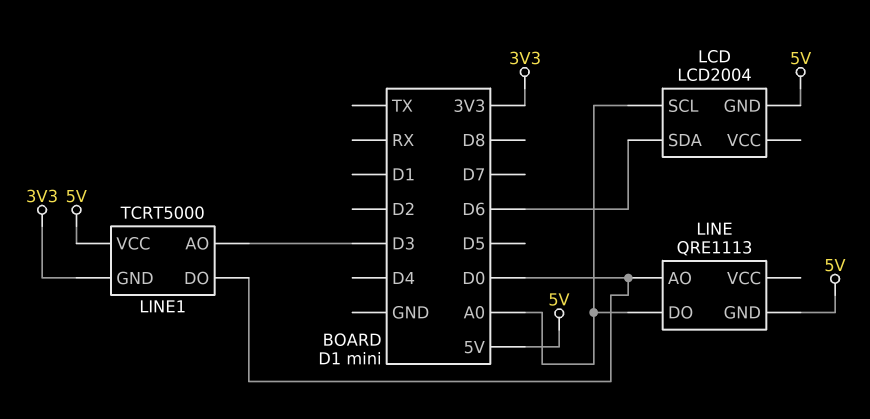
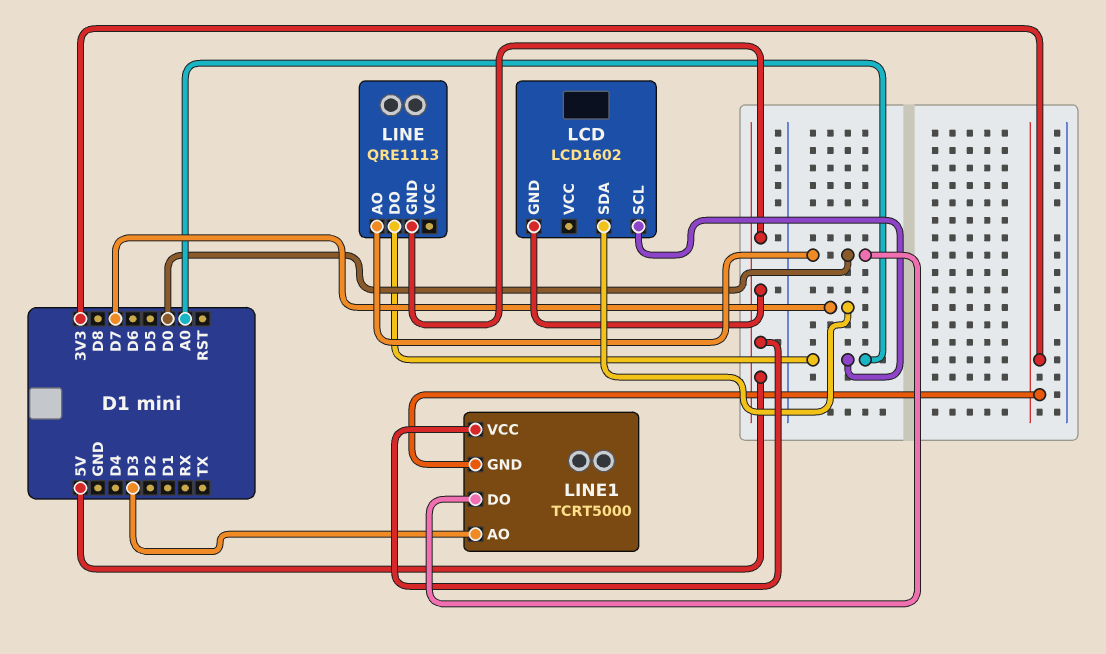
LCD: LCD2004 -> LCD1602
LCD pin SDA: D6 -> D7

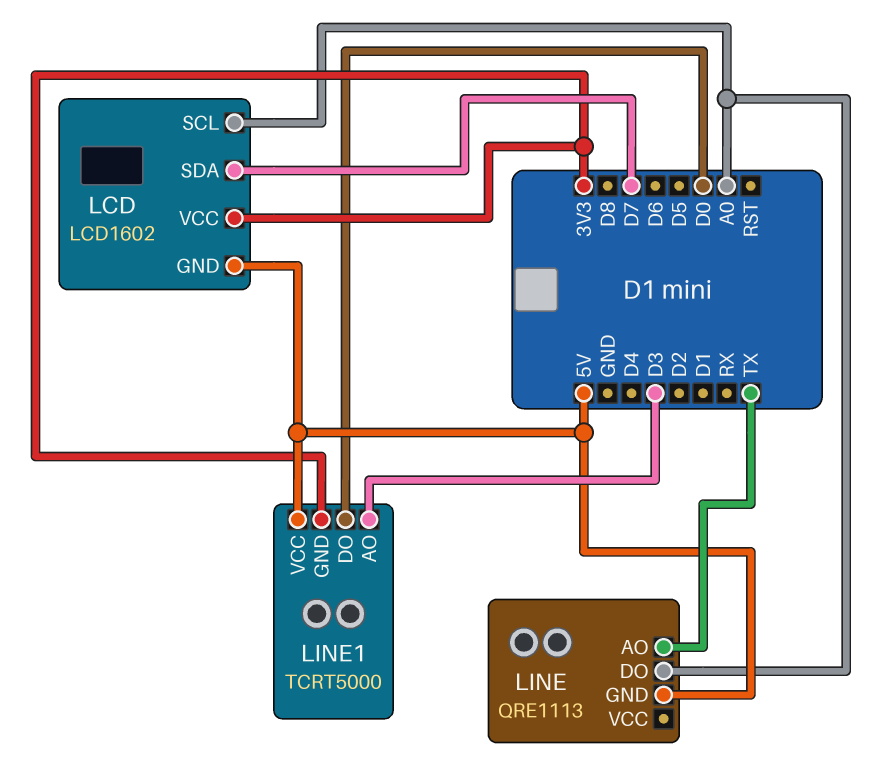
LCD pin VCC: none -> 3V3
LINE pin AO: D0 -> TX

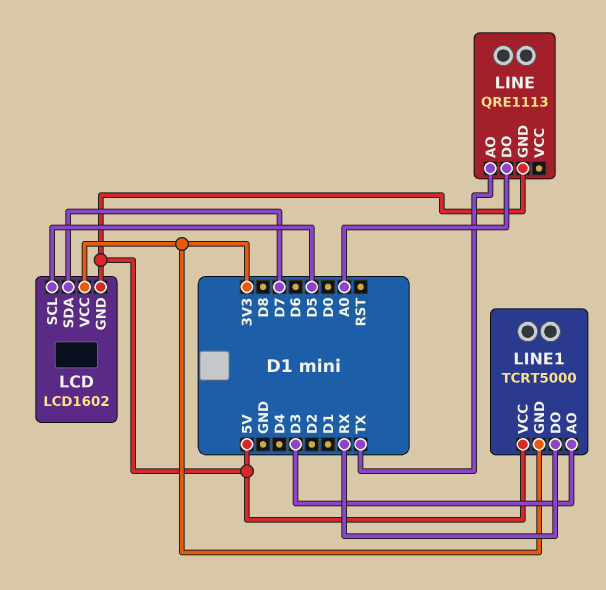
LCD pin SCL: A0 -> D5
LINE1 pin DO: D0 -> RX

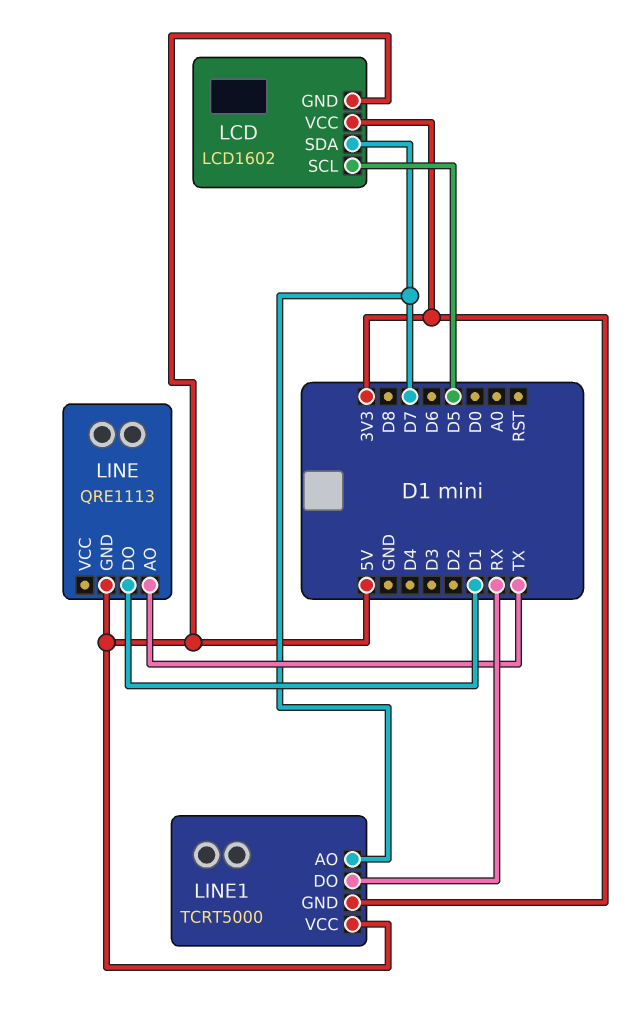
LINE pin DO: A0 -> D1
LINE1 pin AO: D3 -> D7

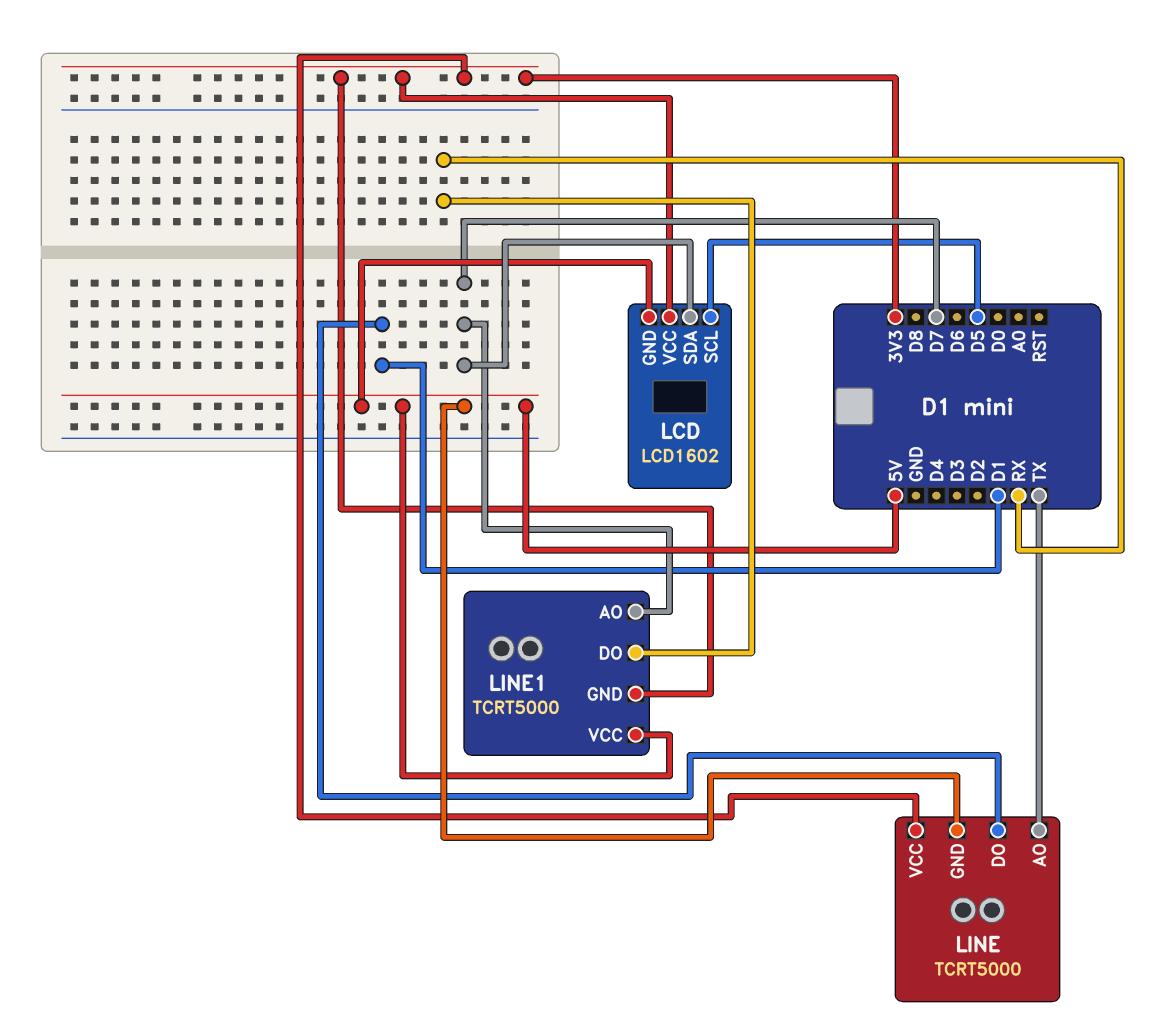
LINE: QRE1113 -> TCRT5000
LINE pin VCC: none -> 3V3

